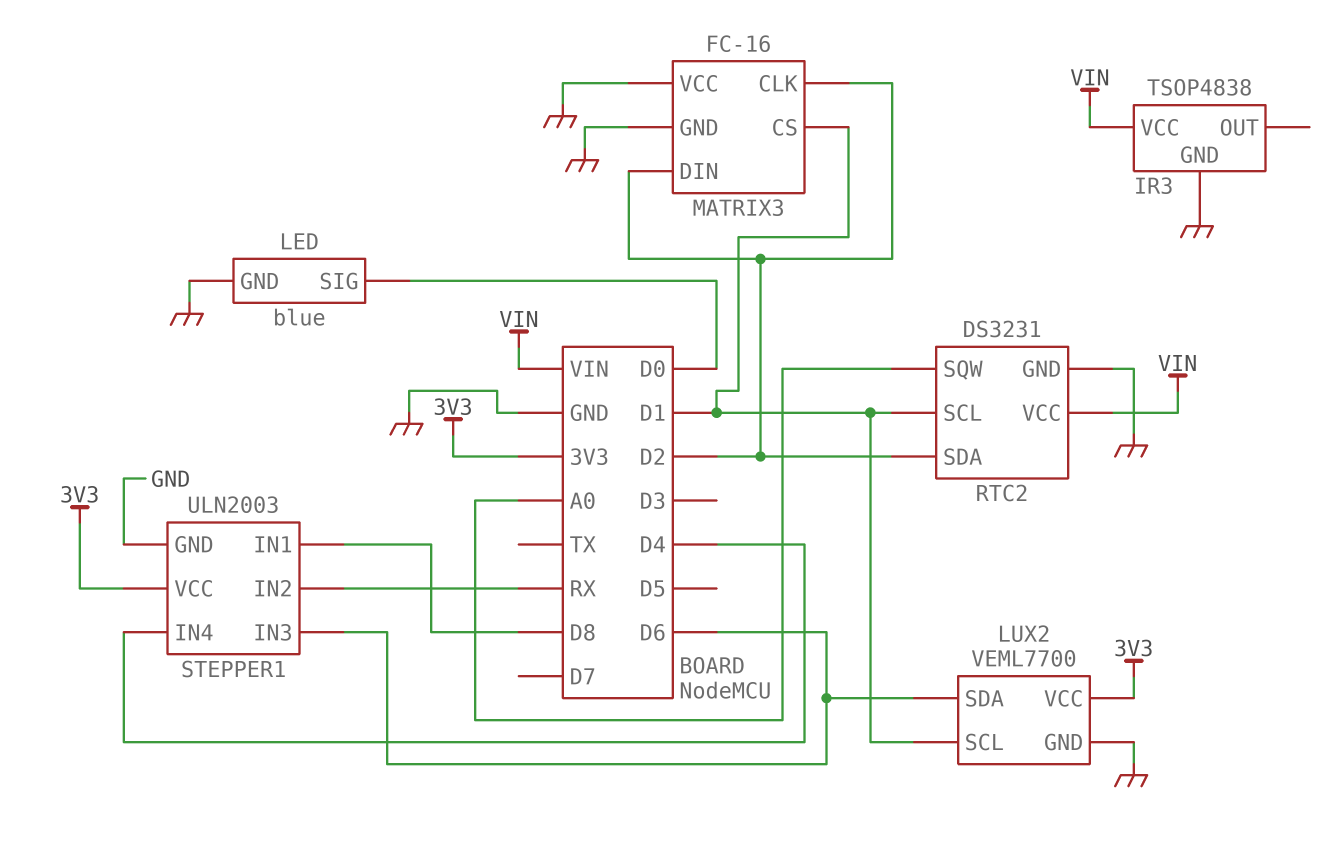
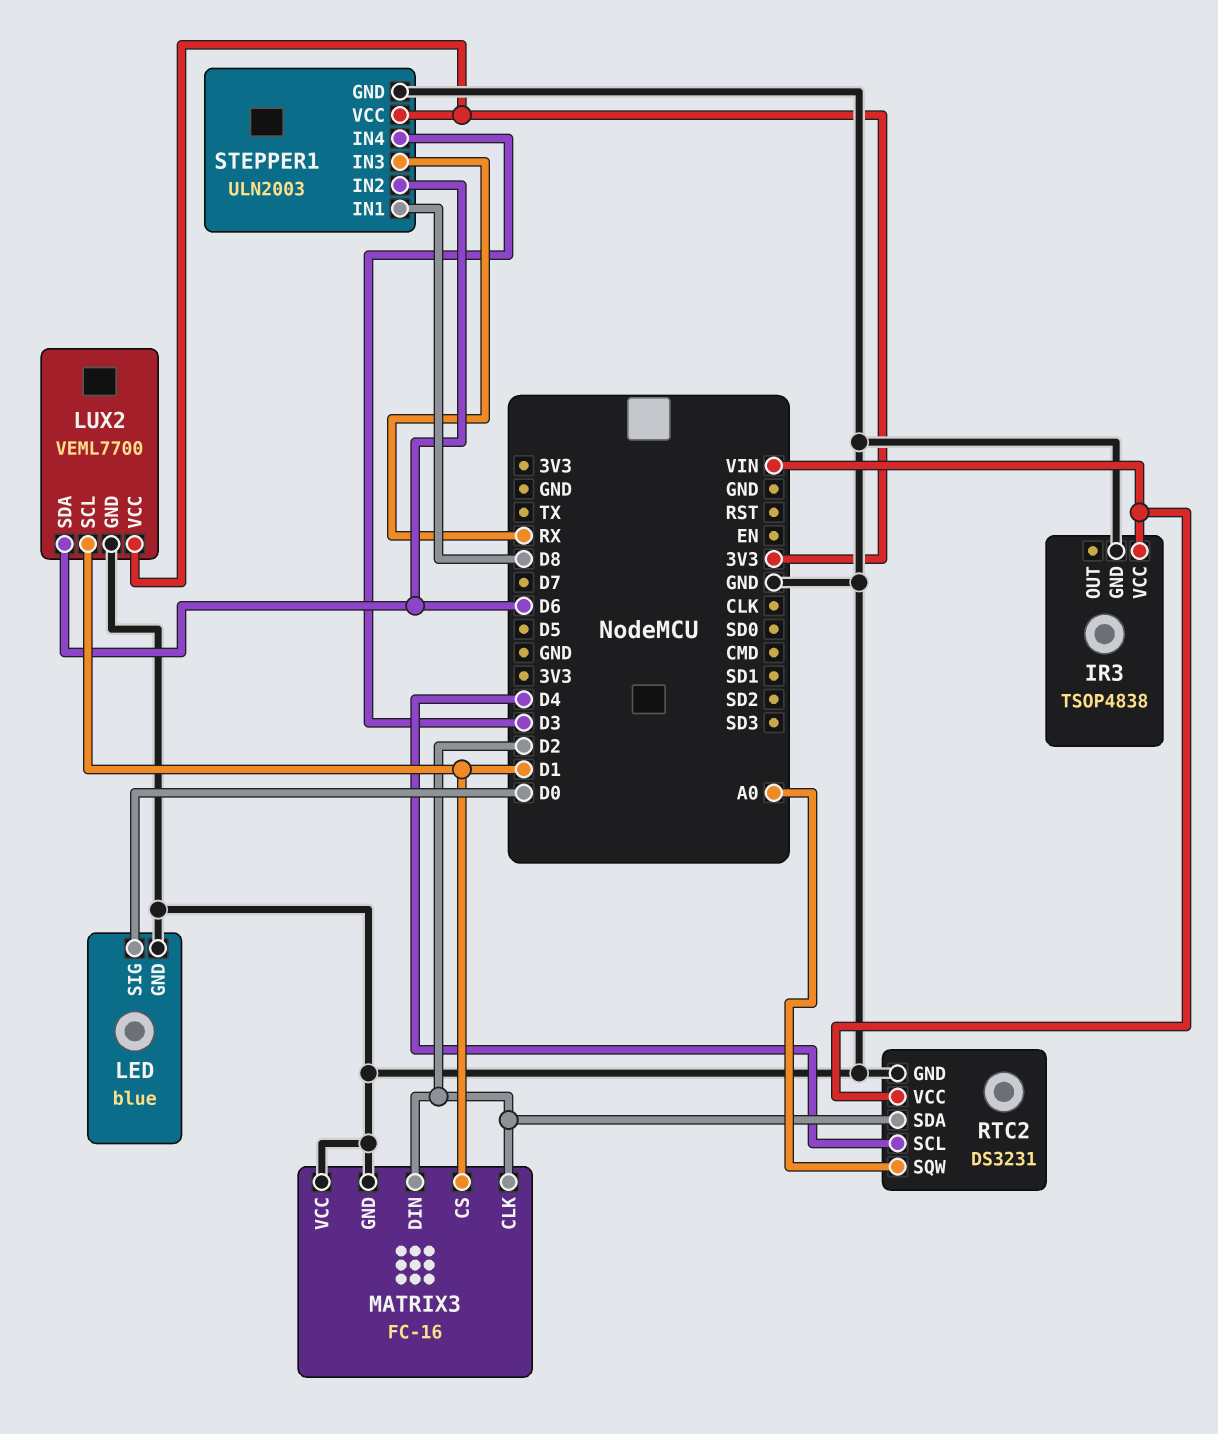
RTC2 pin SCL: D1 -> D4
STEPPER1 pin IN2: RX -> D6
STEPPER1 pin IN3: D6 -> RX
STEPPER1 pin IN4: D4 -> D3

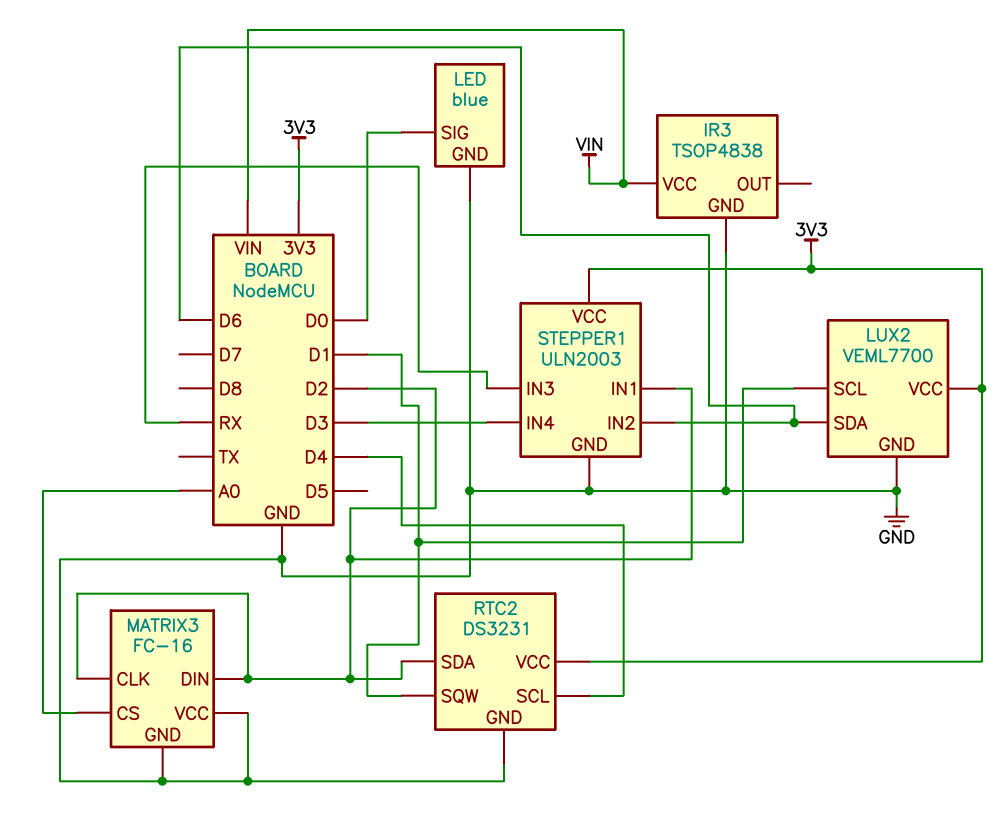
MATRIX3 pin CS: D1 -> A0
RTC2 pin SQW: A0 -> D1
RTC2 pin VCC: VIN -> 3V3
STEPPER1 pin IN1: D8 -> D2

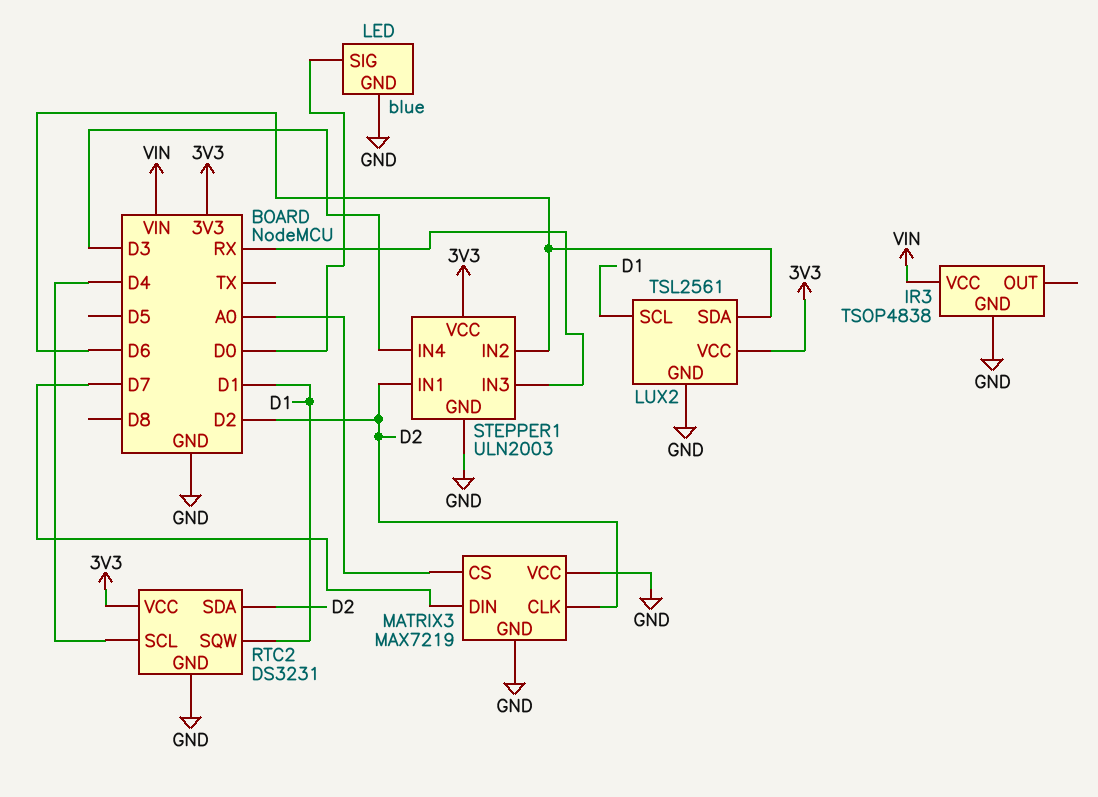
LUX2: VEML7700 -> TSL2561
MATRIX3: FC-16 -> MAX7219
MATRIX3 pin DIN: D2 -> D7

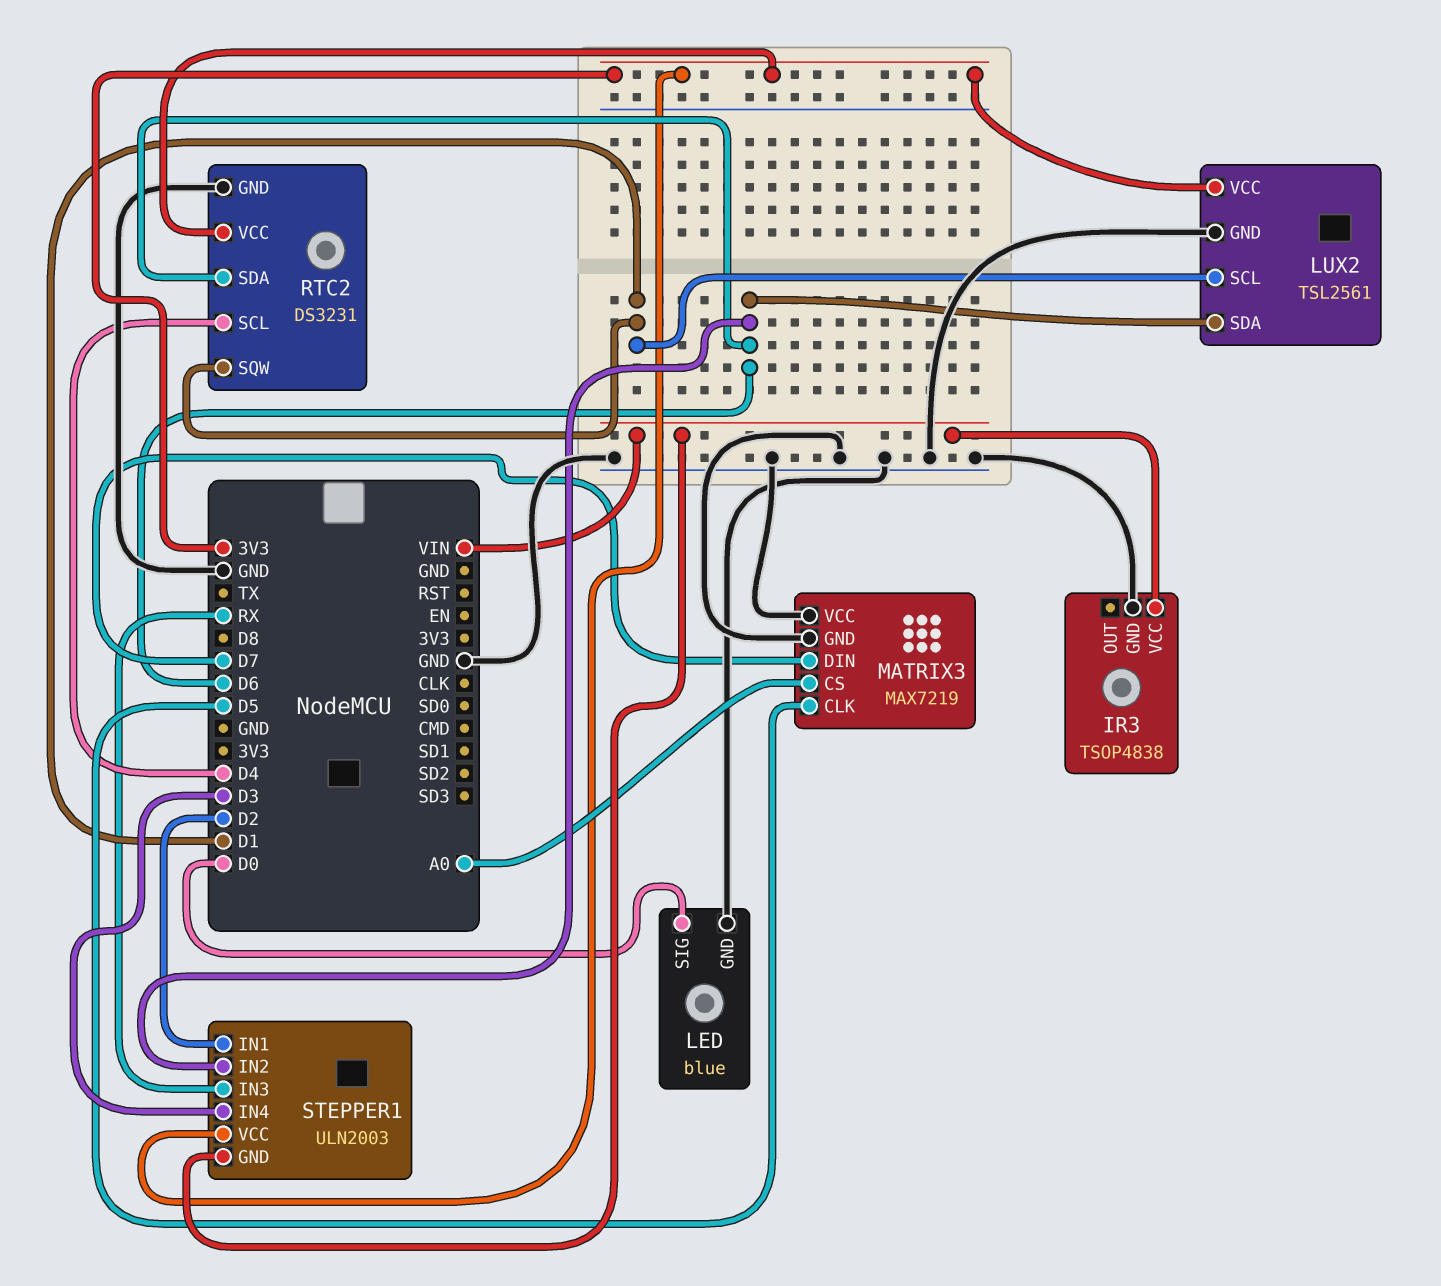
MATRIX3 pin CLK: D2 -> D5
RTC2 pin SDA: D2 -> D6
STEPPER1 pin GND: GND -> VIN

